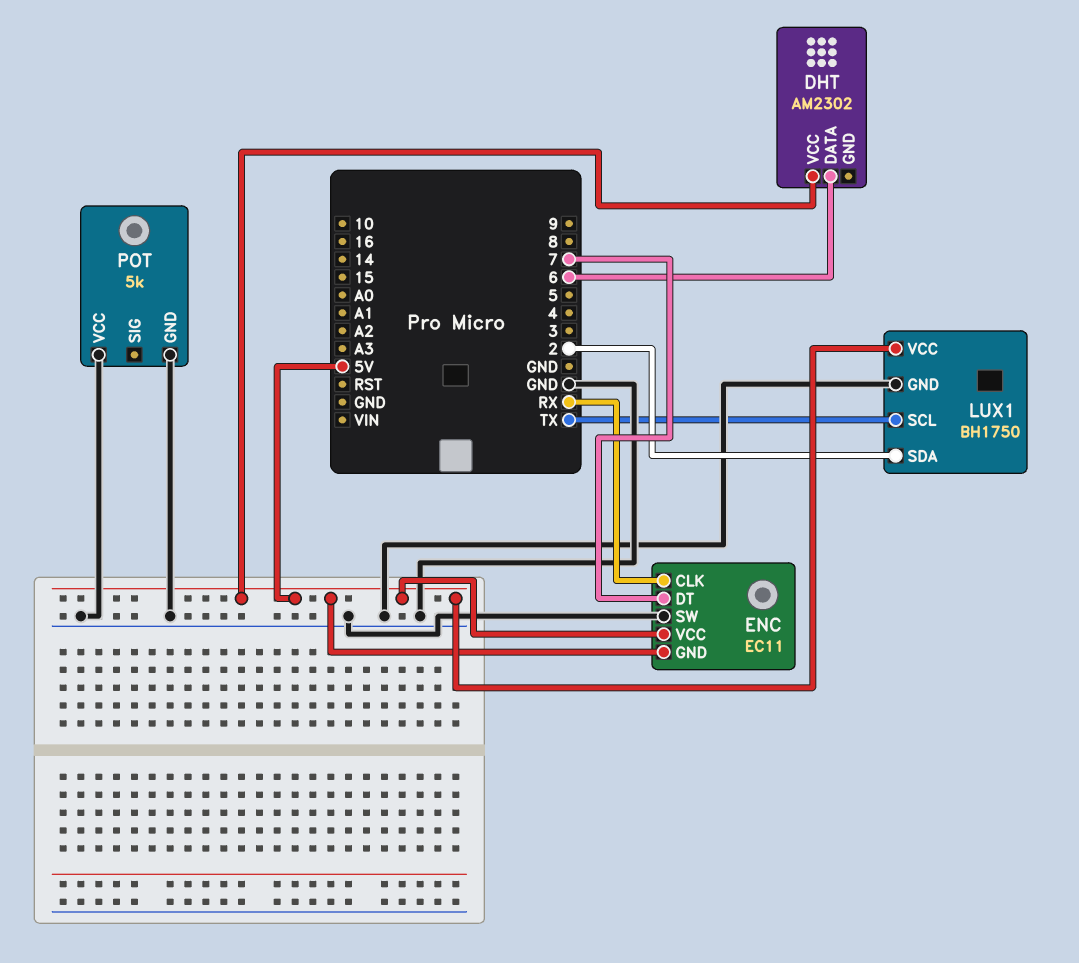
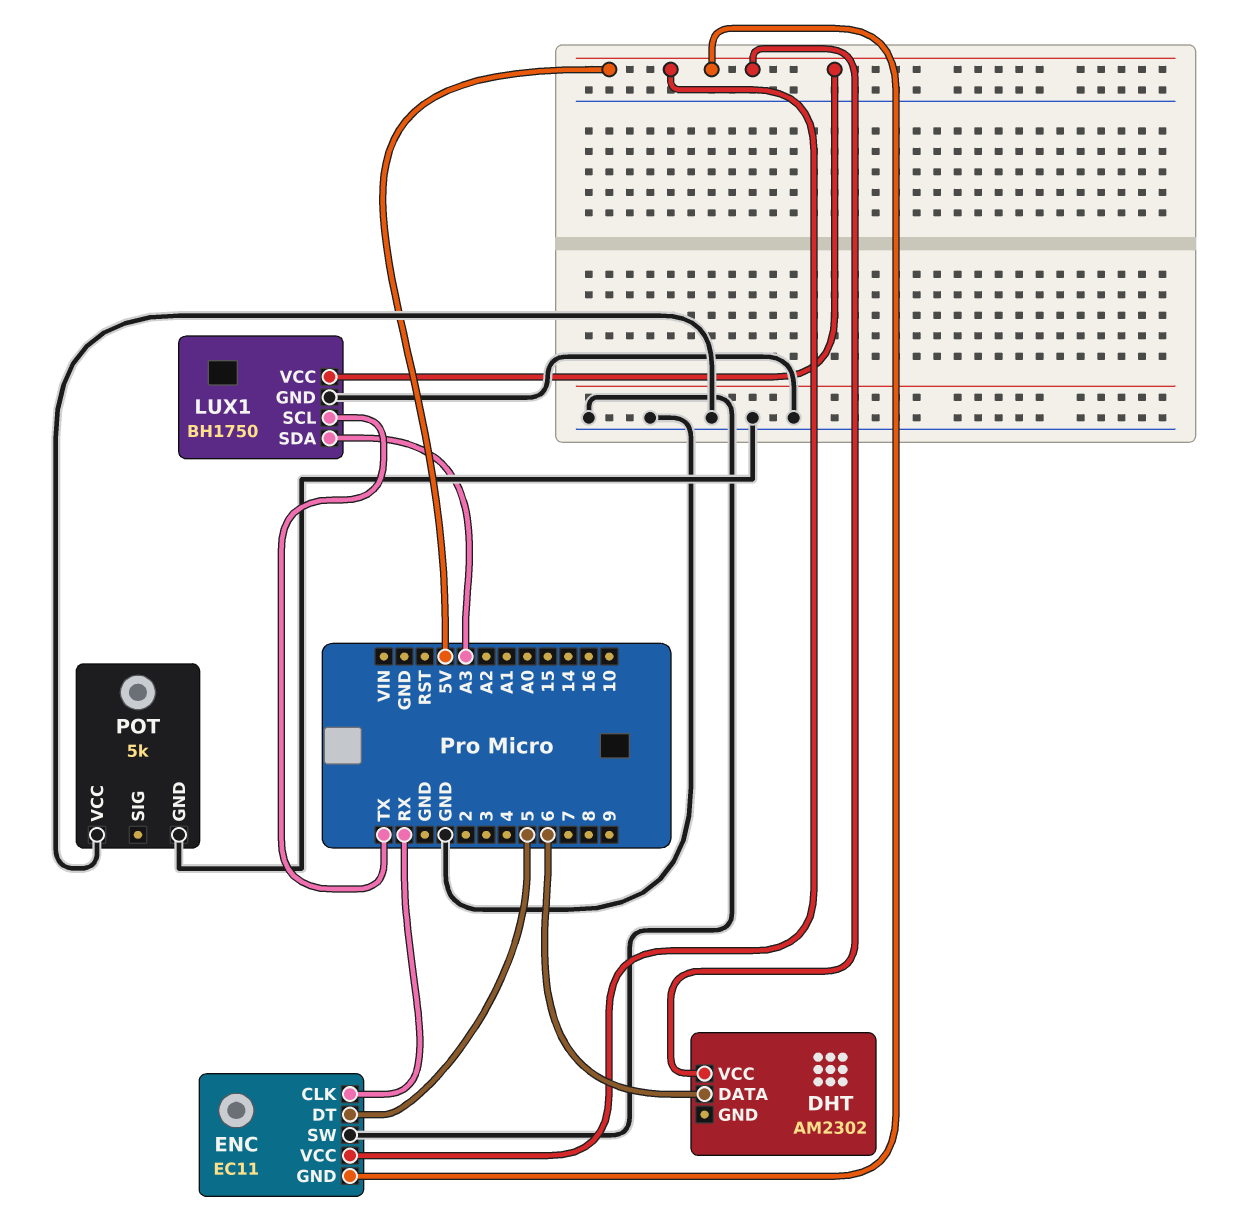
ENC pin DT: 7 -> 5
LUX1 pin SDA: 2 -> A3

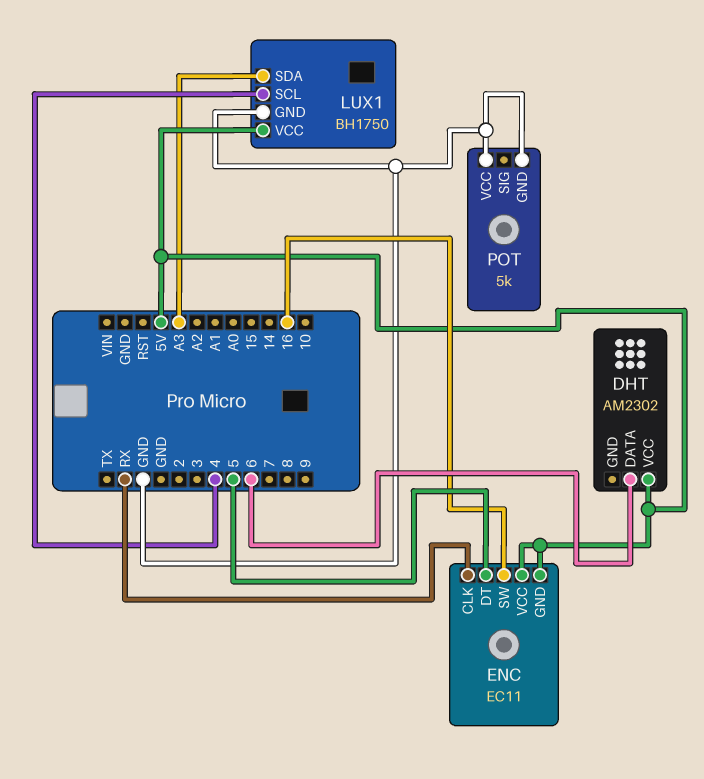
ENC pin SW: GND -> 16
LUX1 pin SCL: TX -> 4

